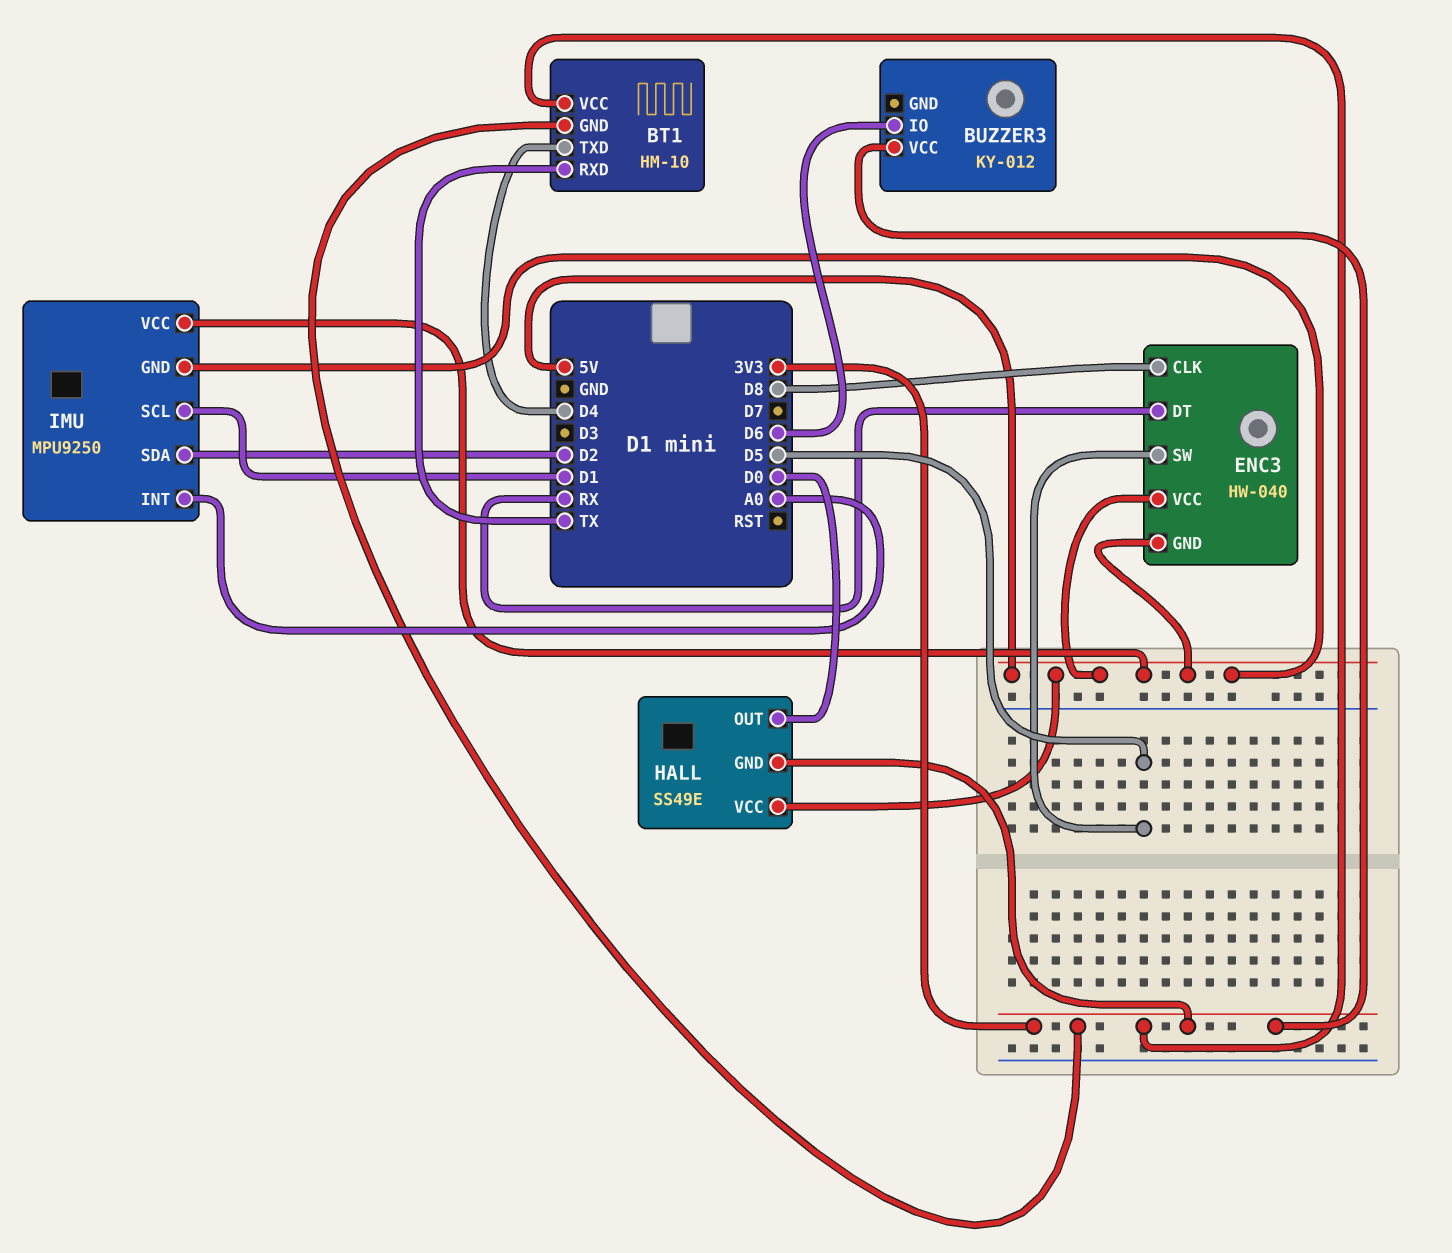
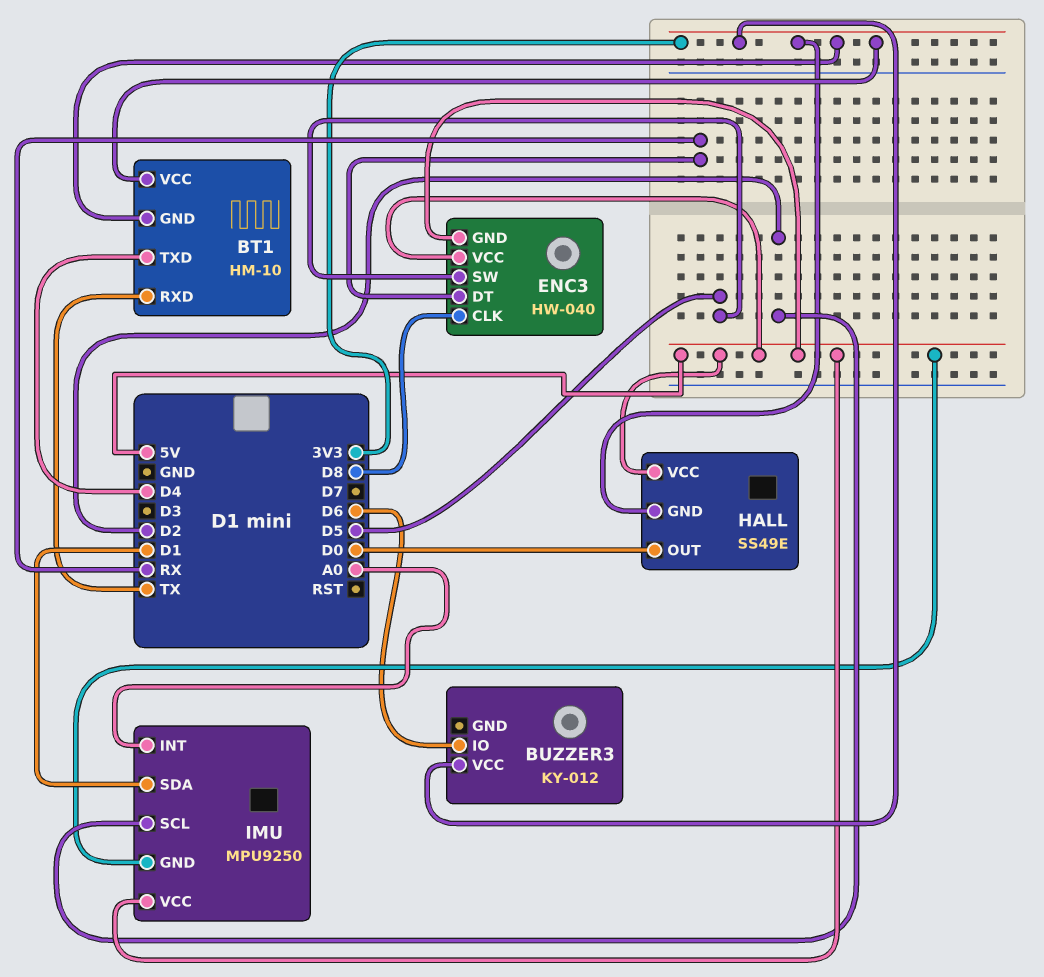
IMU pin SCL: D1 -> D2
IMU pin SDA: D2 -> D1

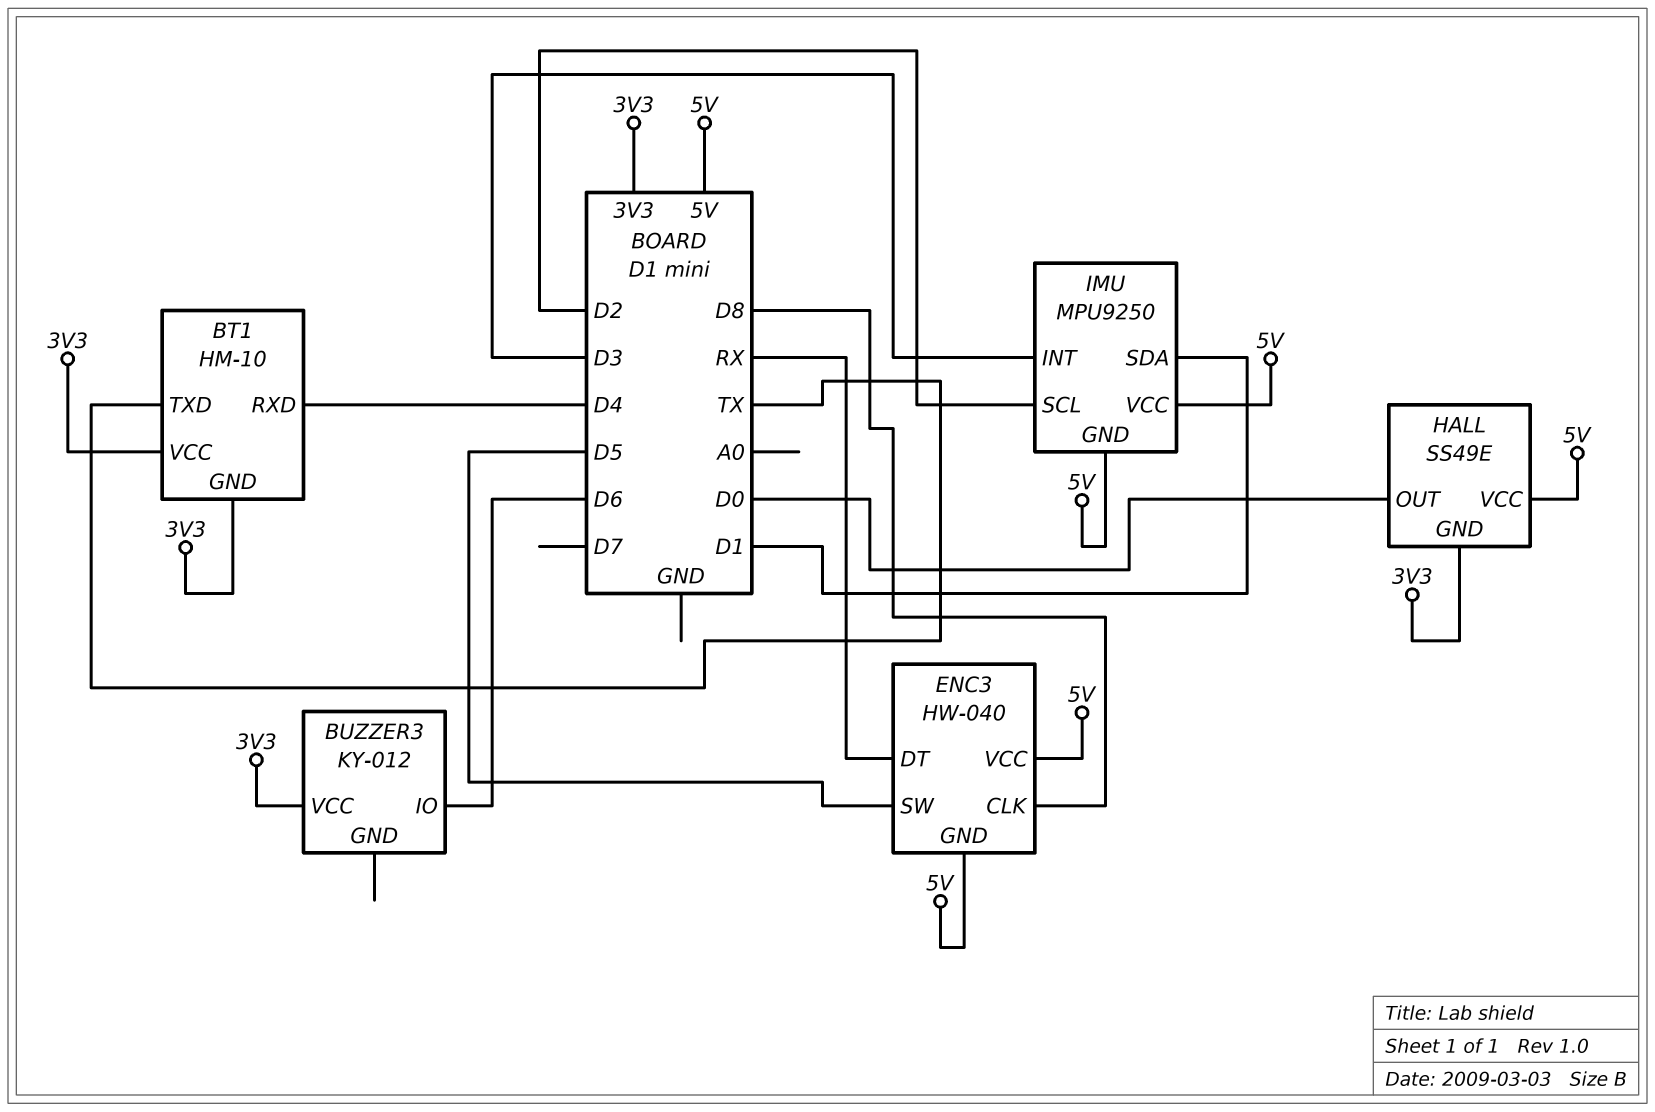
BT1 pin RXD: TX -> D4
BT1 pin TXD: D4 -> TX
IMU pin INT: A0 -> D3

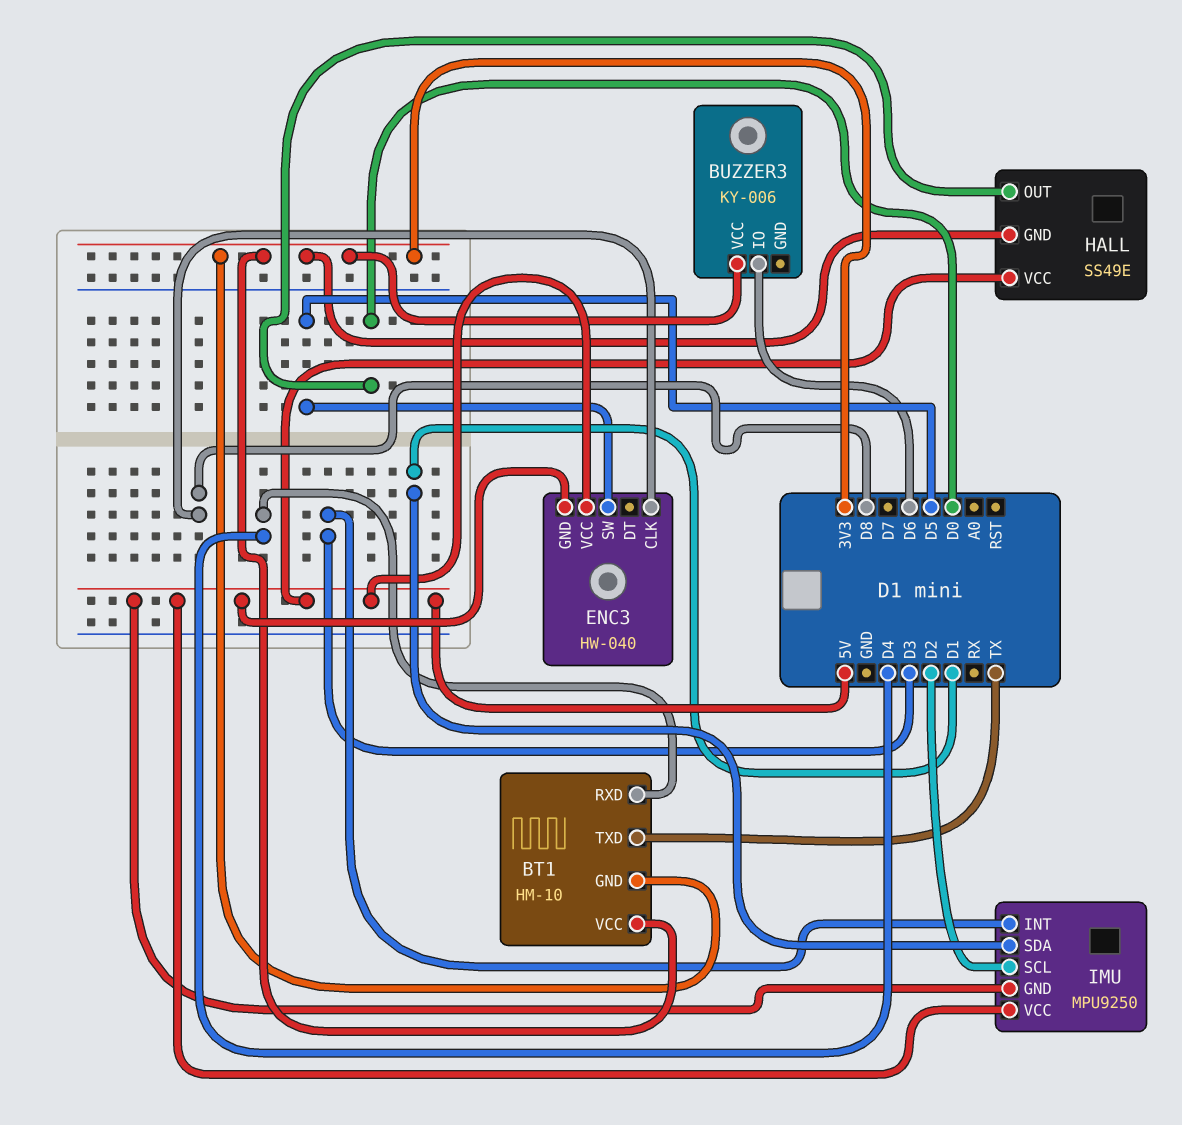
BUZZER3: KY-012 -> KY-006
ENC3 pin DT: RX -> none

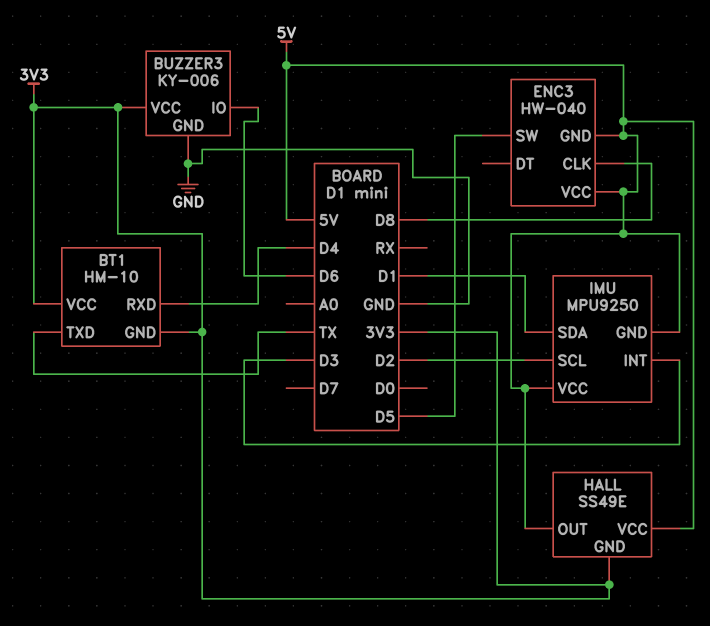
BUZZER3 pin GND: none -> GND
HALL pin OUT: D0 -> 5V

